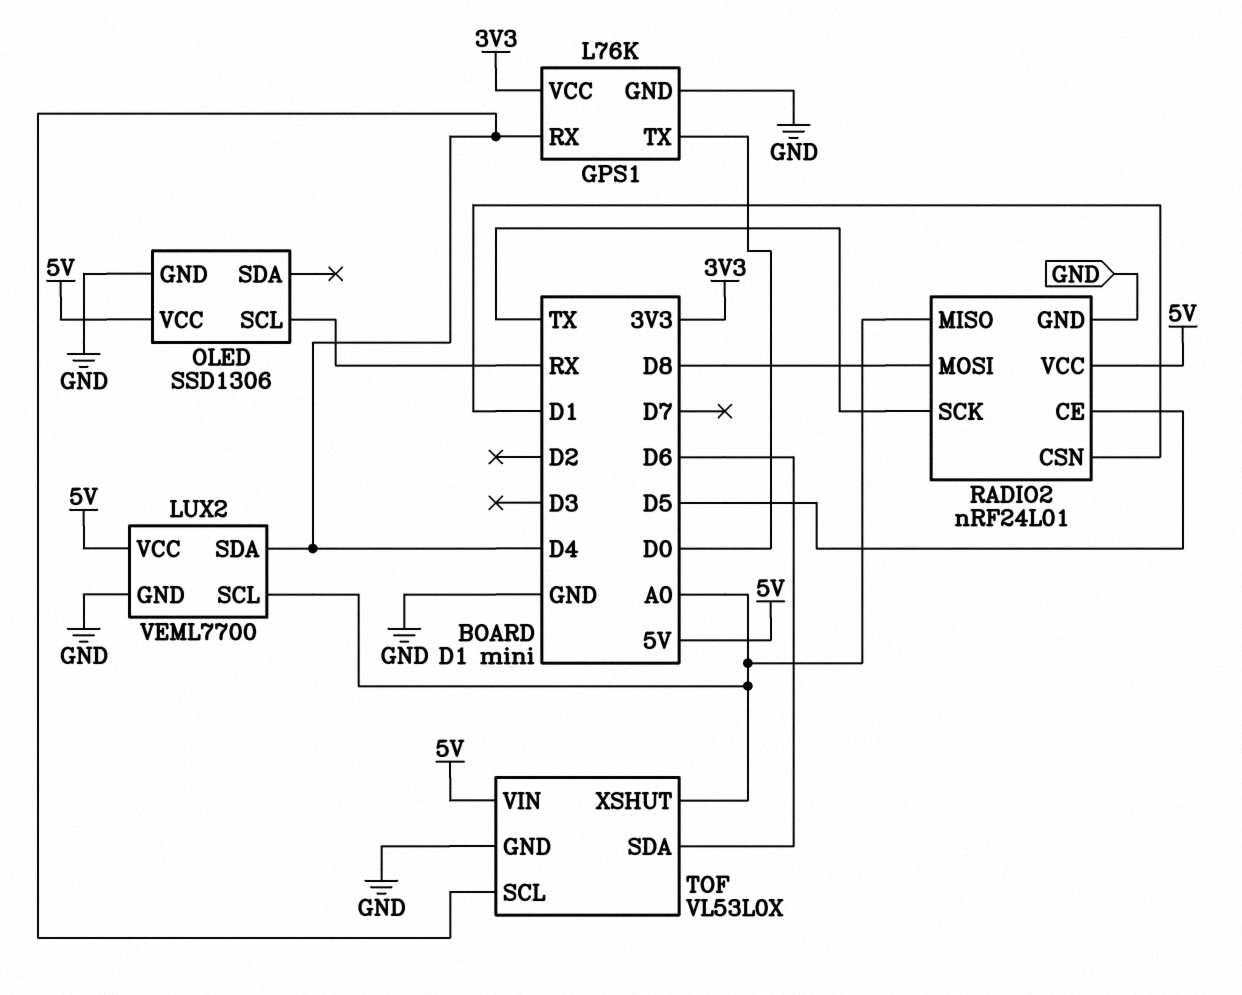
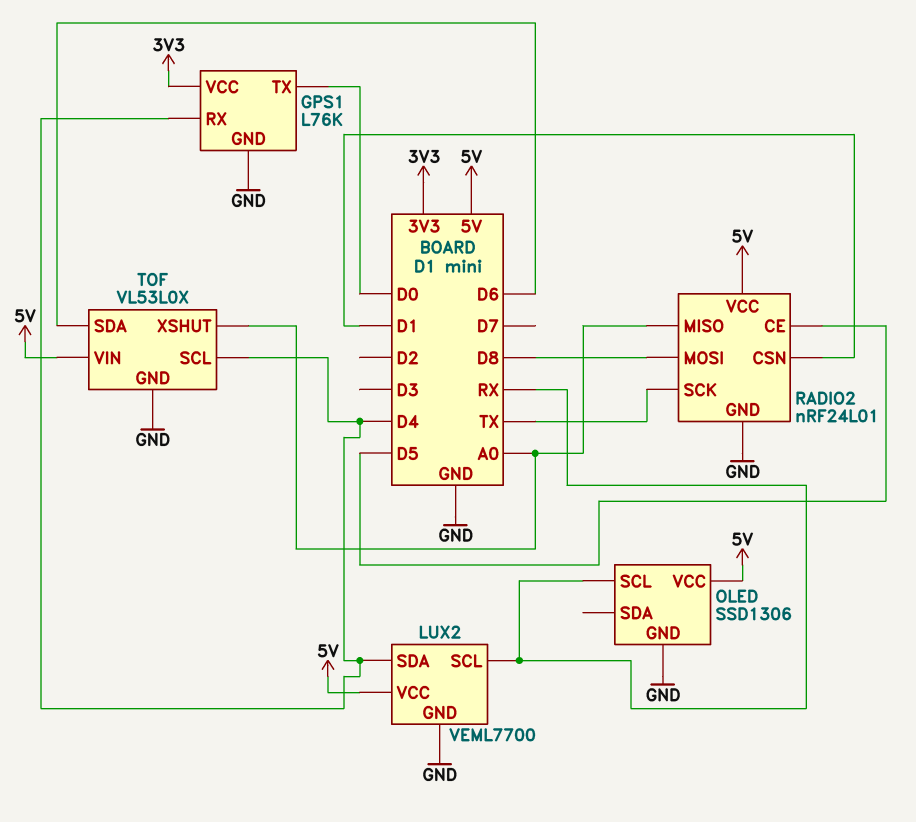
LUX2 pin SCL: A0 -> RX

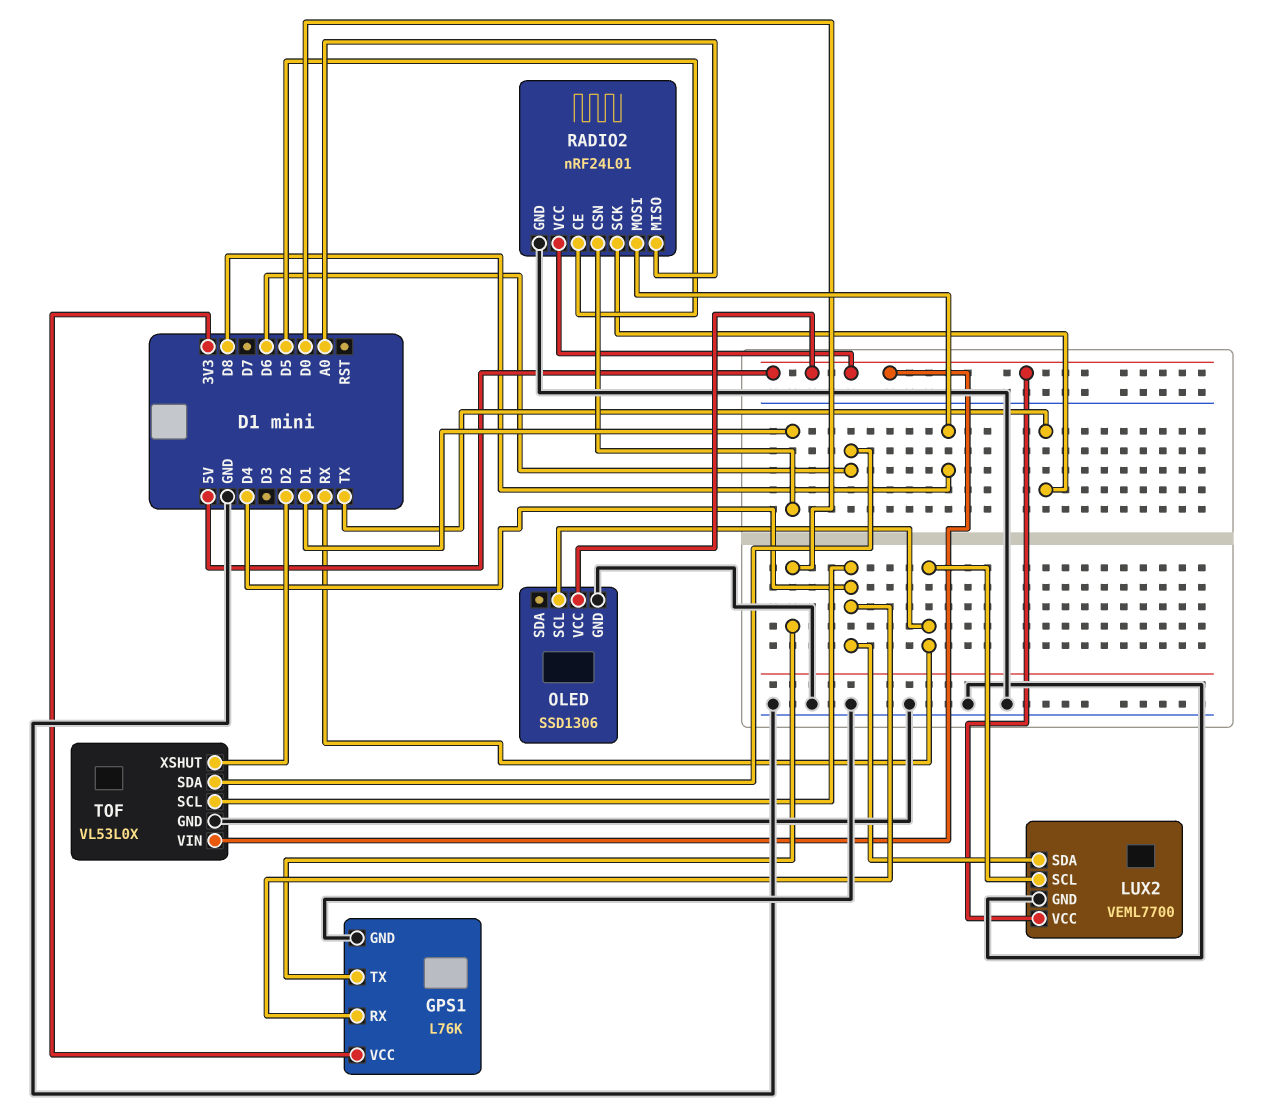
TOF pin XSHUT: A0 -> D2

